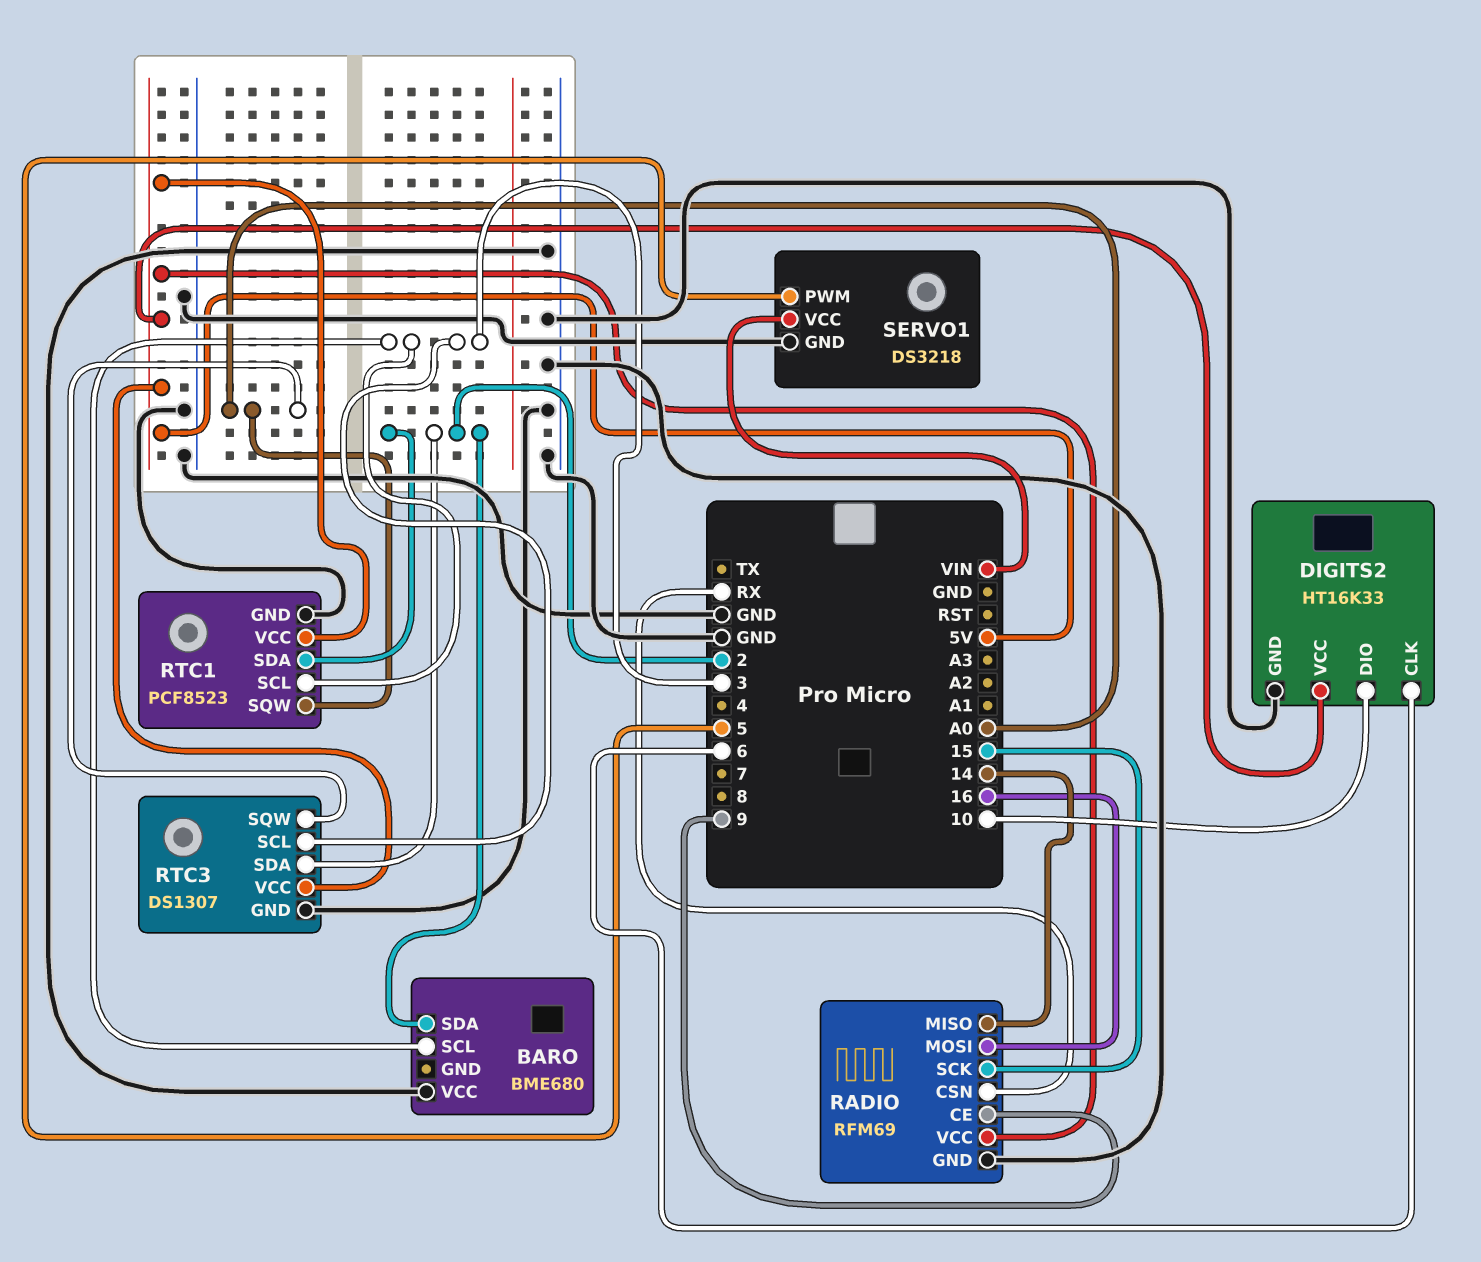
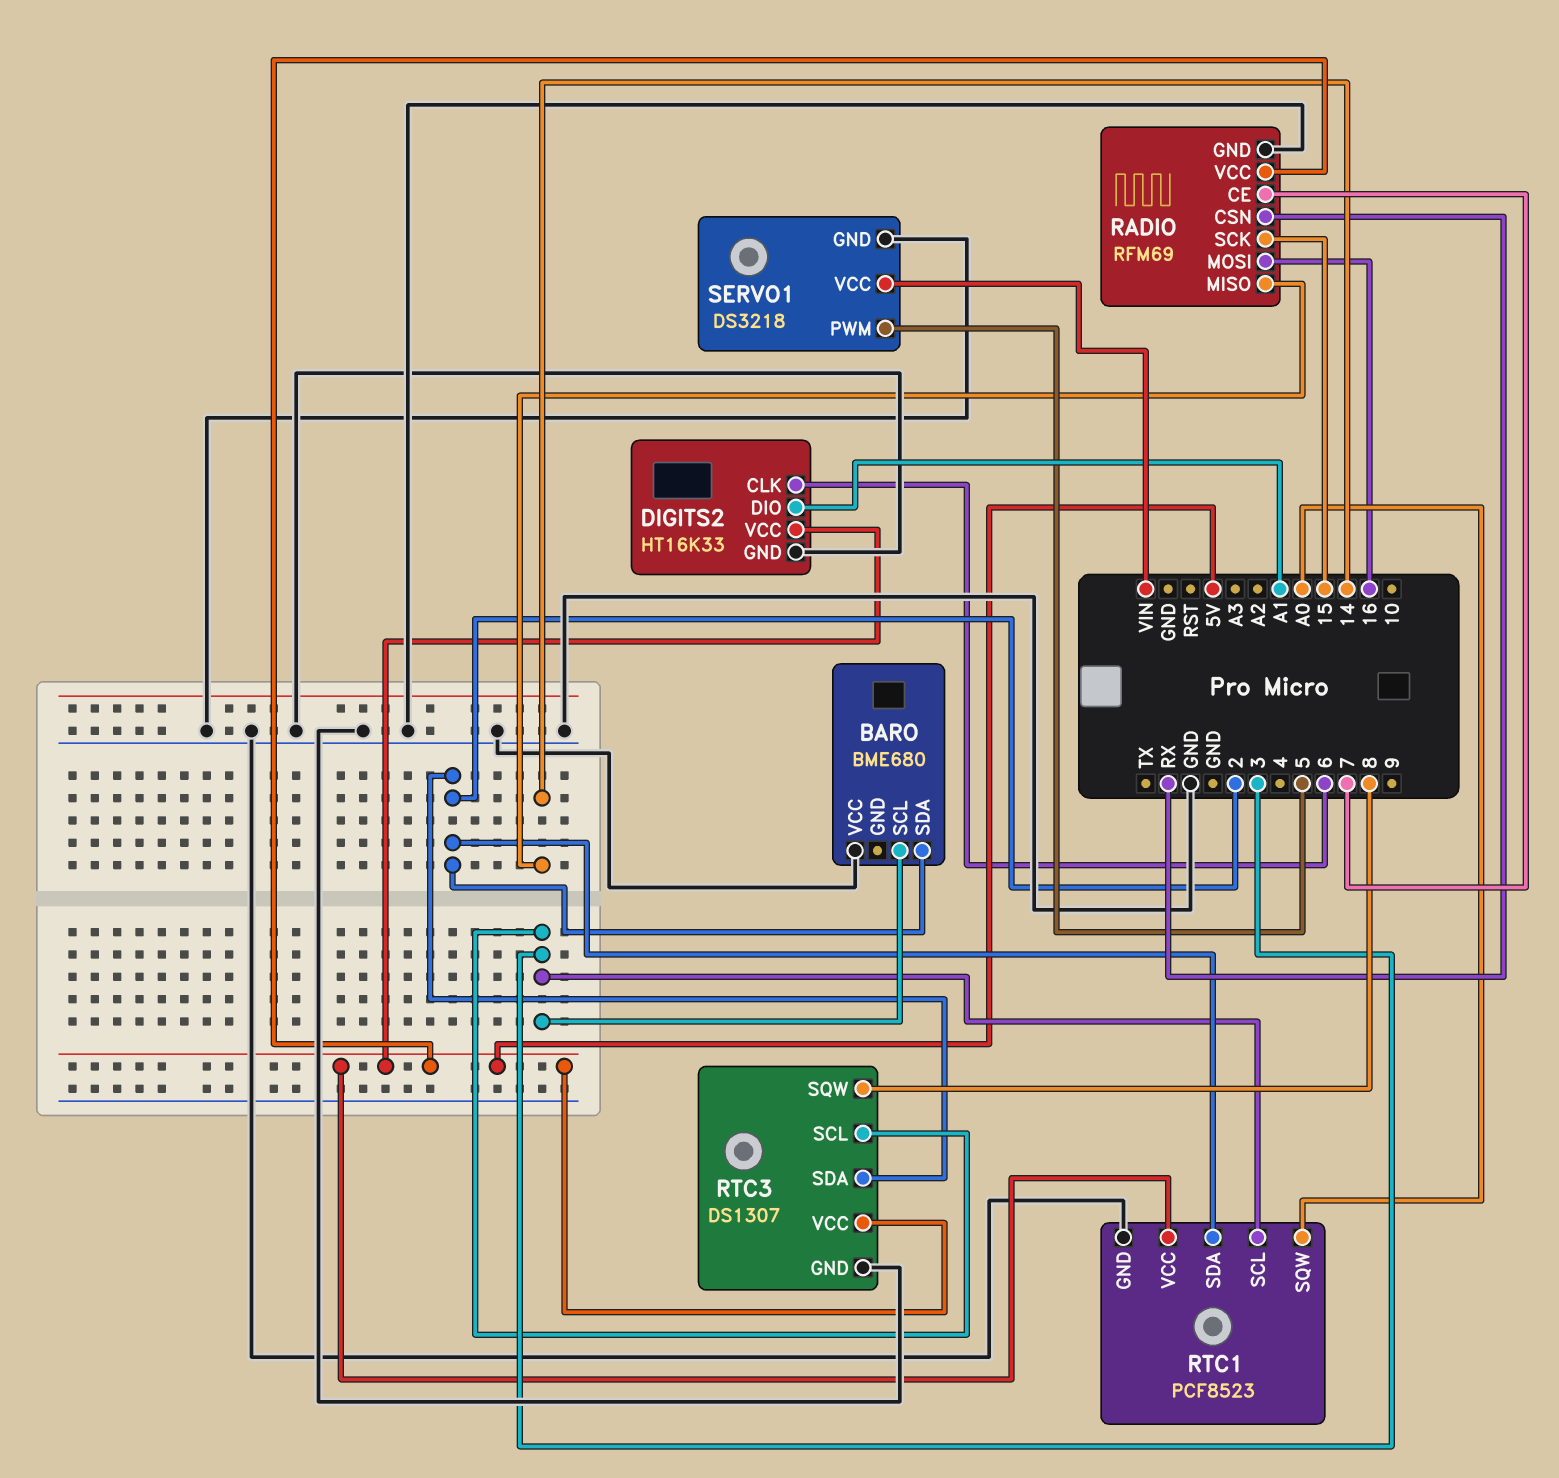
DIGITS2 pin DIO: 10 -> A1
RADIO pin CE: 9 -> 7
RTC3 pin SQW: A0 -> 8

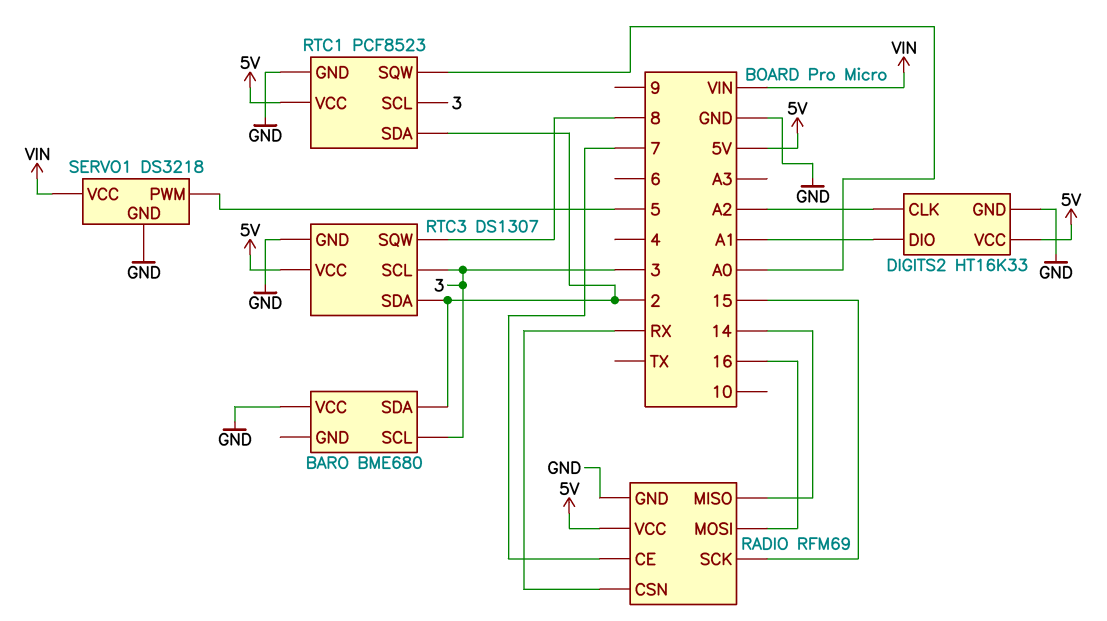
DIGITS2 pin CLK: 6 -> A2

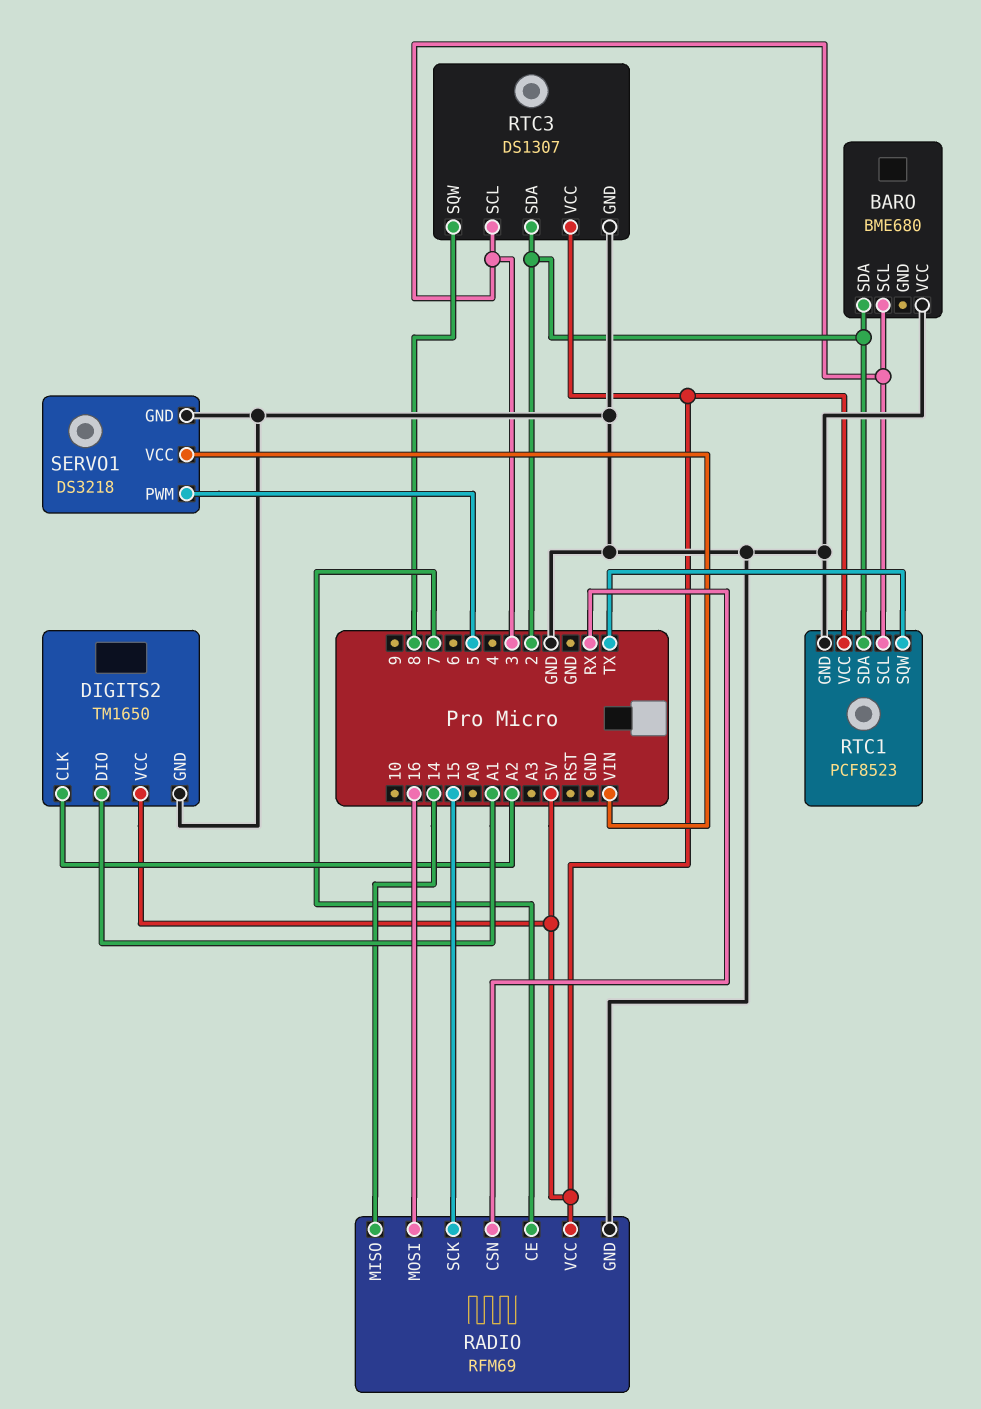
DIGITS2: HT16K33 -> TM1650
RTC1 pin SQW: A0 -> TX

